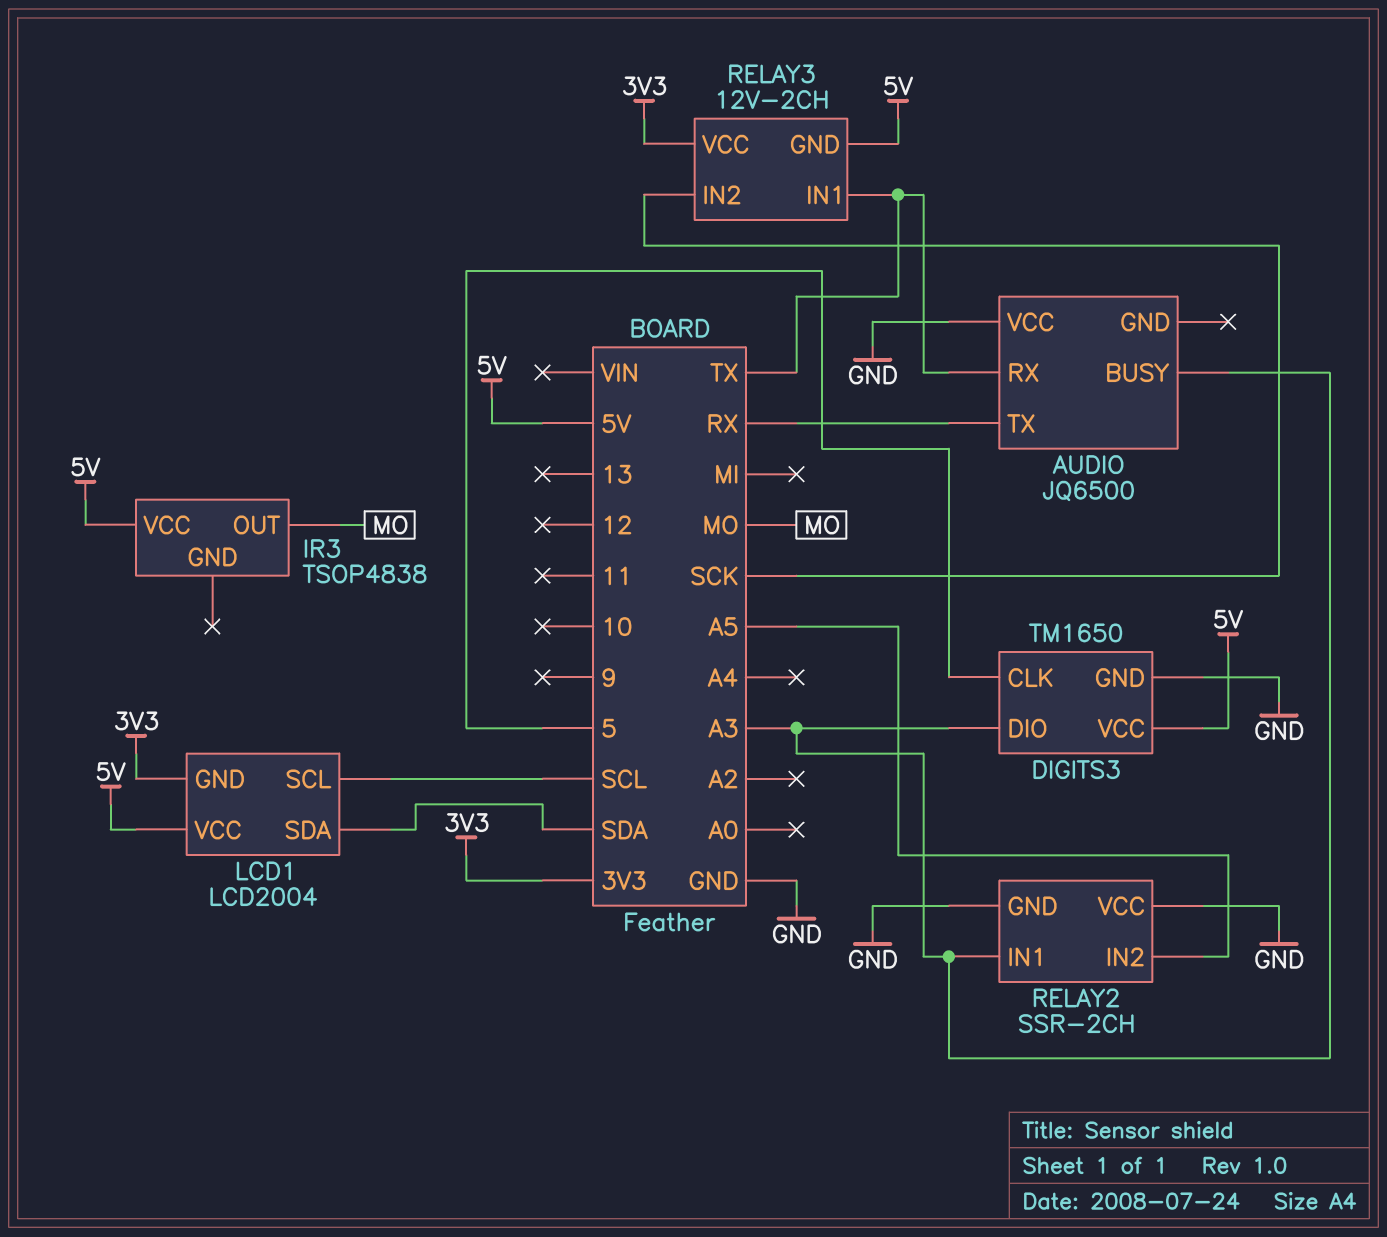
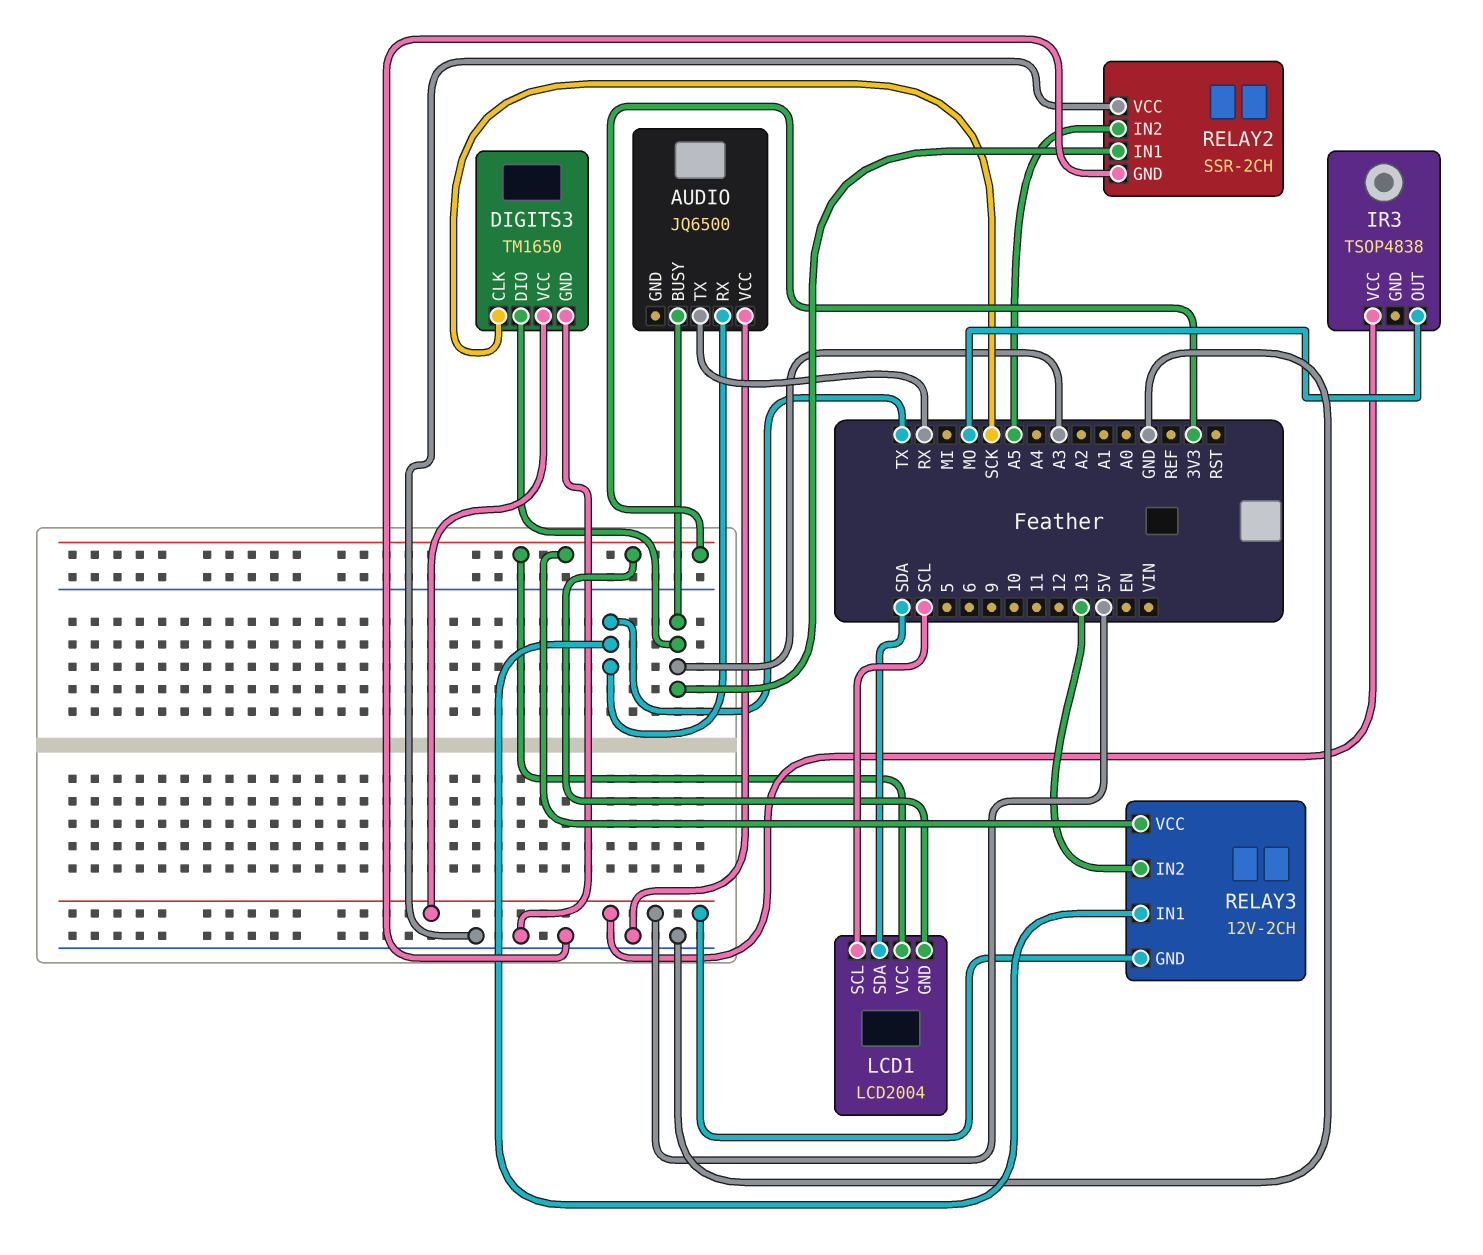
DIGITS3 pin CLK: 5 -> SCK
LCD1 pin VCC: 5V -> 3V3
RELAY3 pin IN2: SCK -> 13

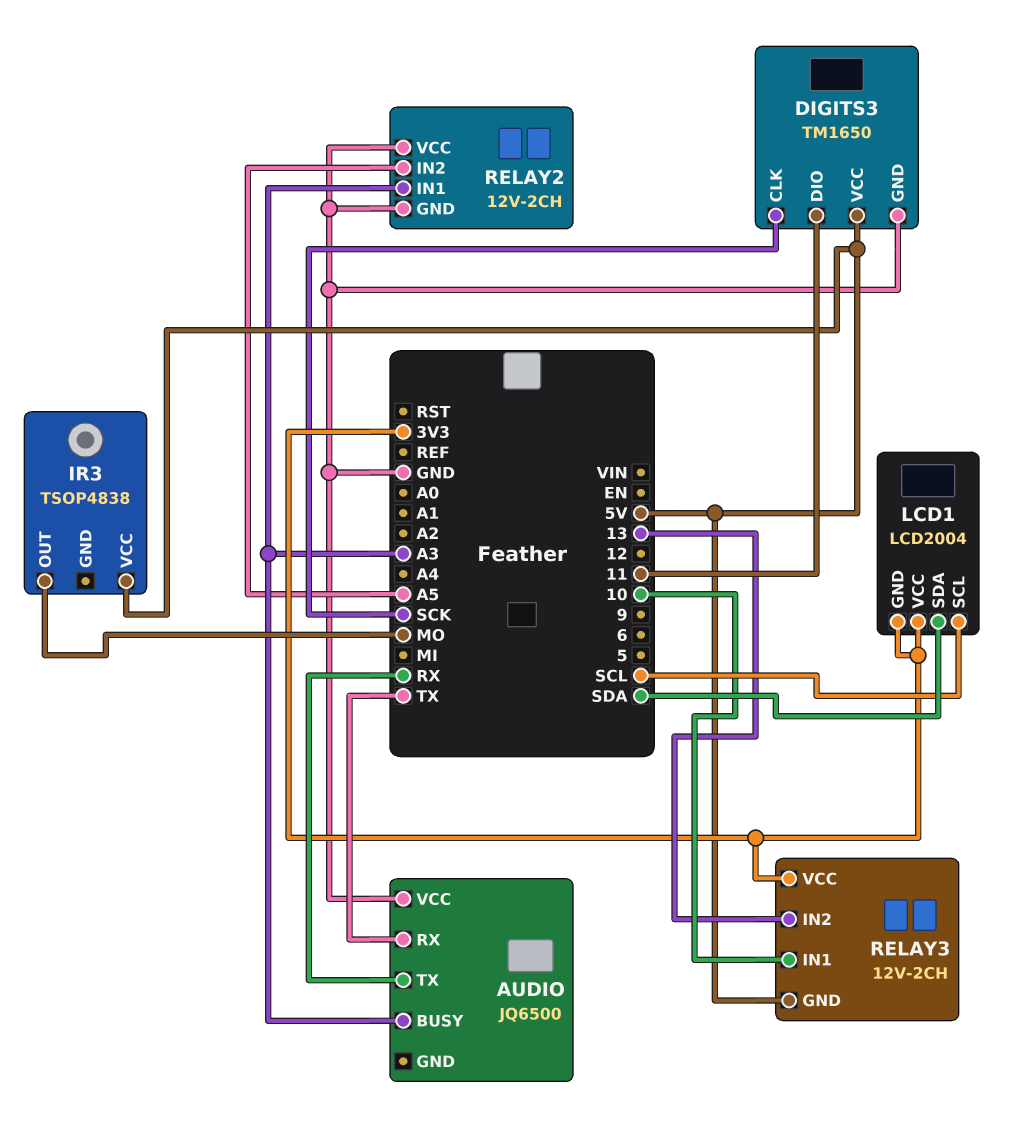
DIGITS3 pin DIO: A3 -> 11
RELAY2: SSR-2CH -> 12V-2CH
RELAY3 pin IN1: TX -> 10

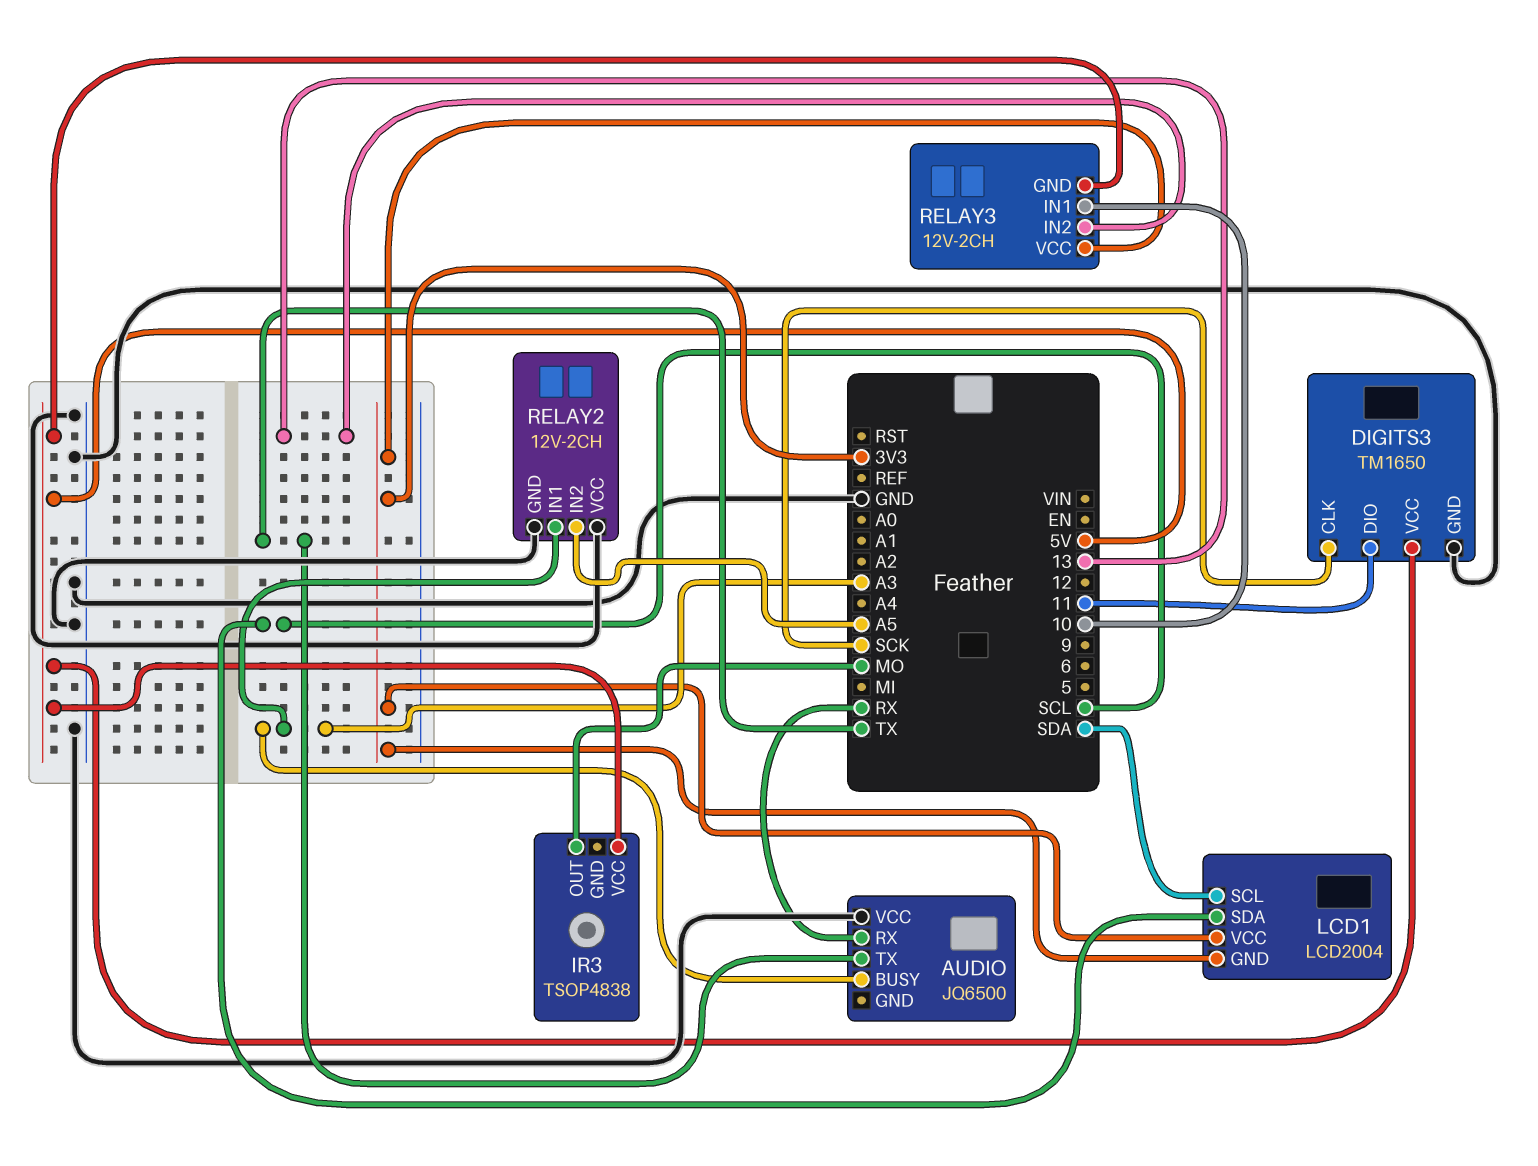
AUDIO pin RX: TX -> RX
AUDIO pin TX: RX -> TX
LCD1 pin SCL: SCL -> SDA
LCD1 pin SDA: SDA -> SCL

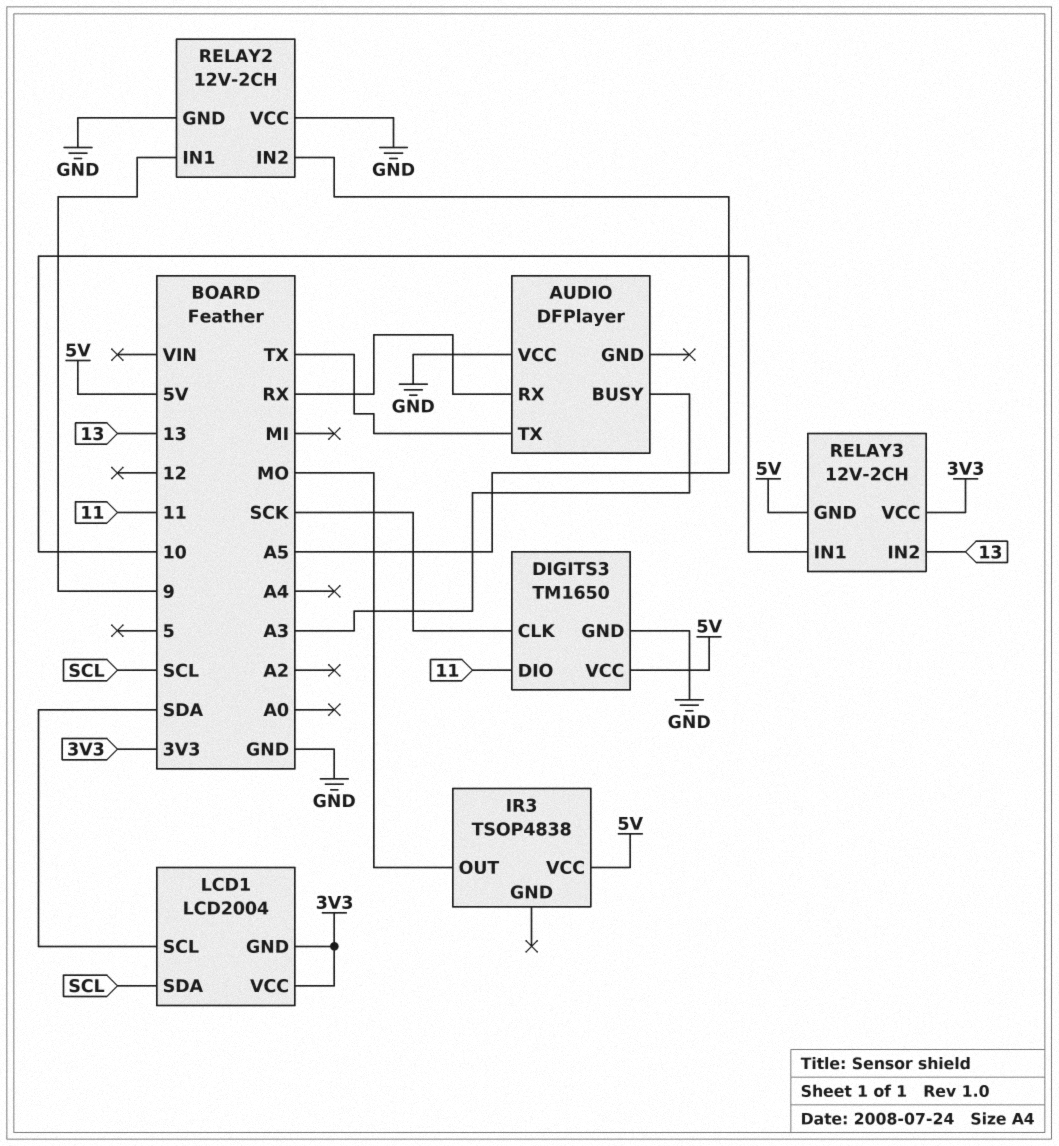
AUDIO: JQ6500 -> DFPlayer
RELAY2 pin IN1: A3 -> 9

